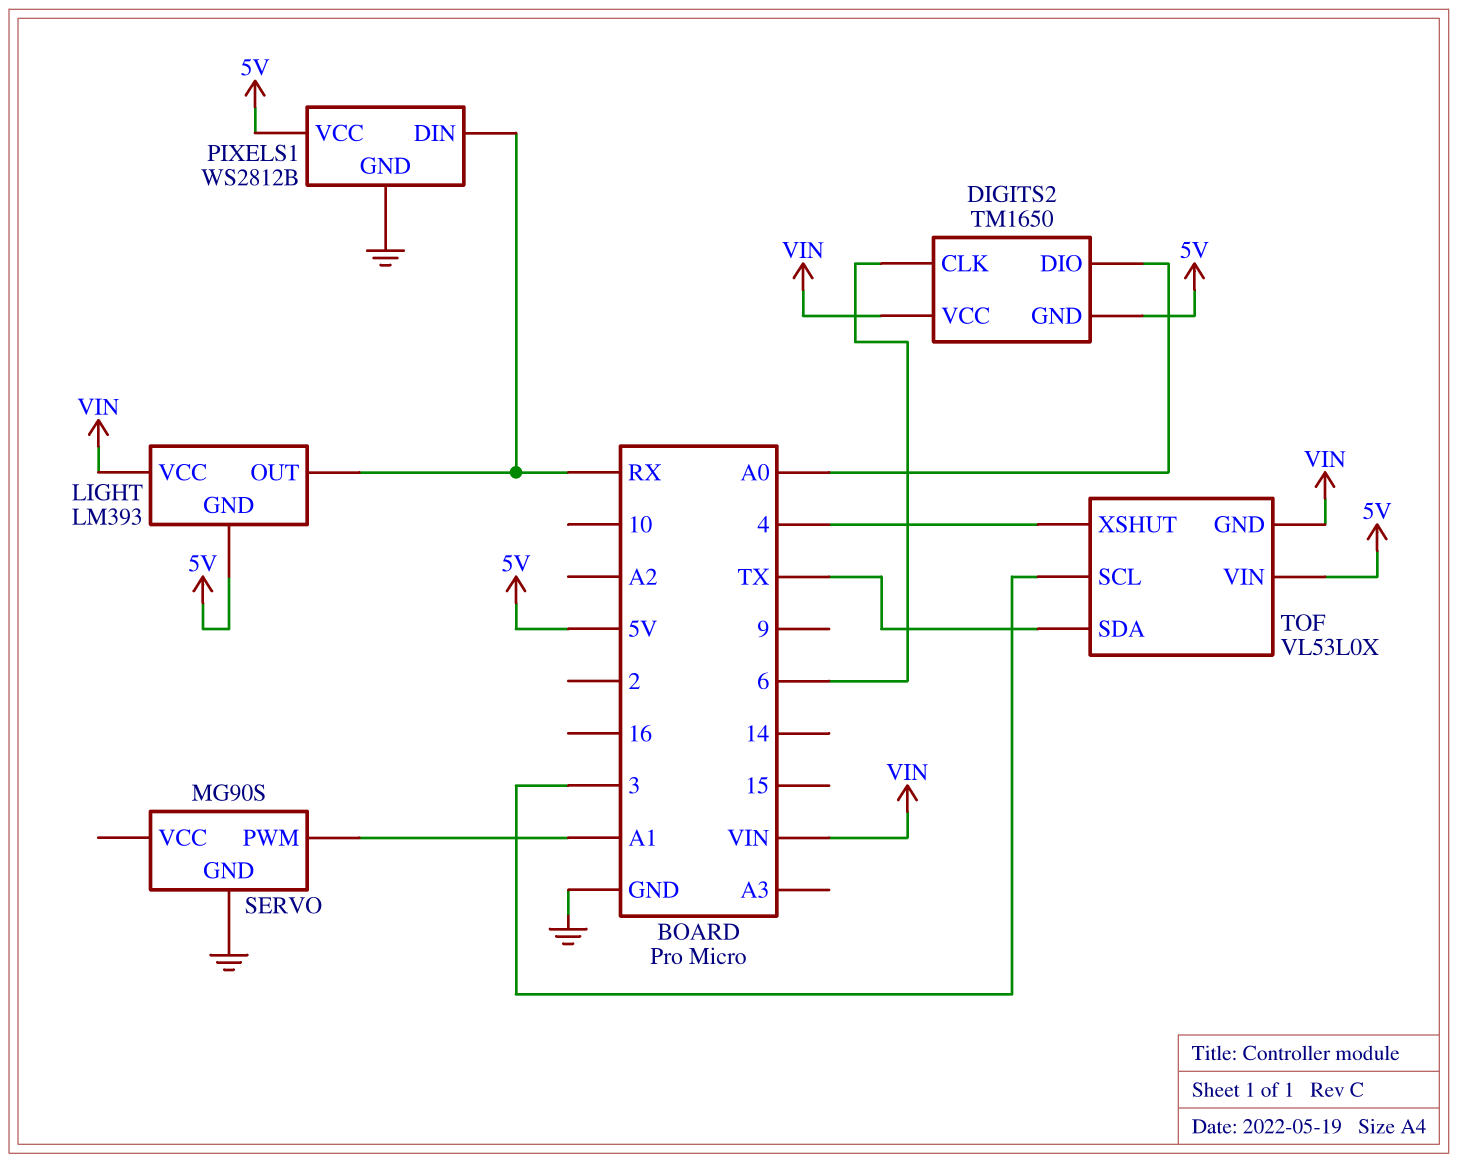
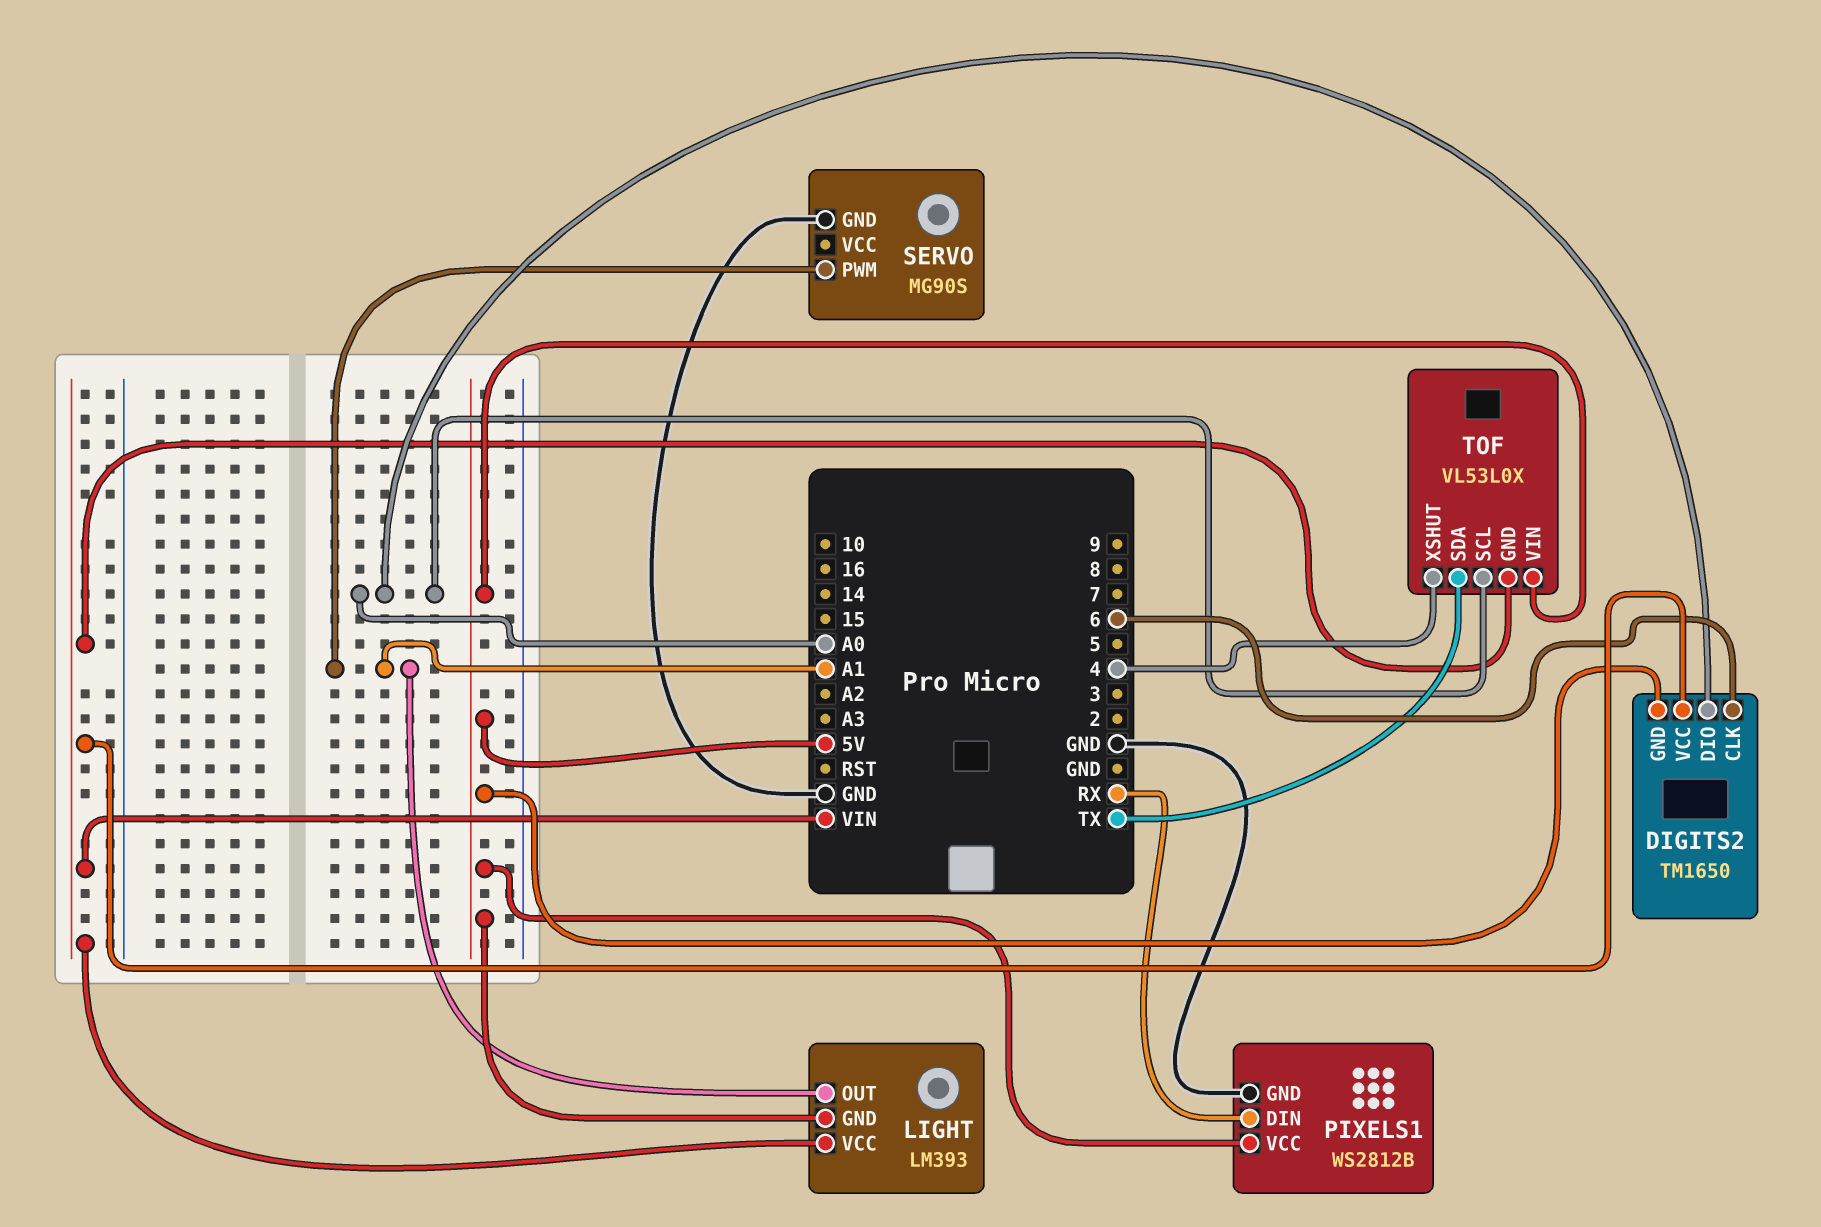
LIGHT pin OUT: RX -> A1
TOF pin SCL: 3 -> A0

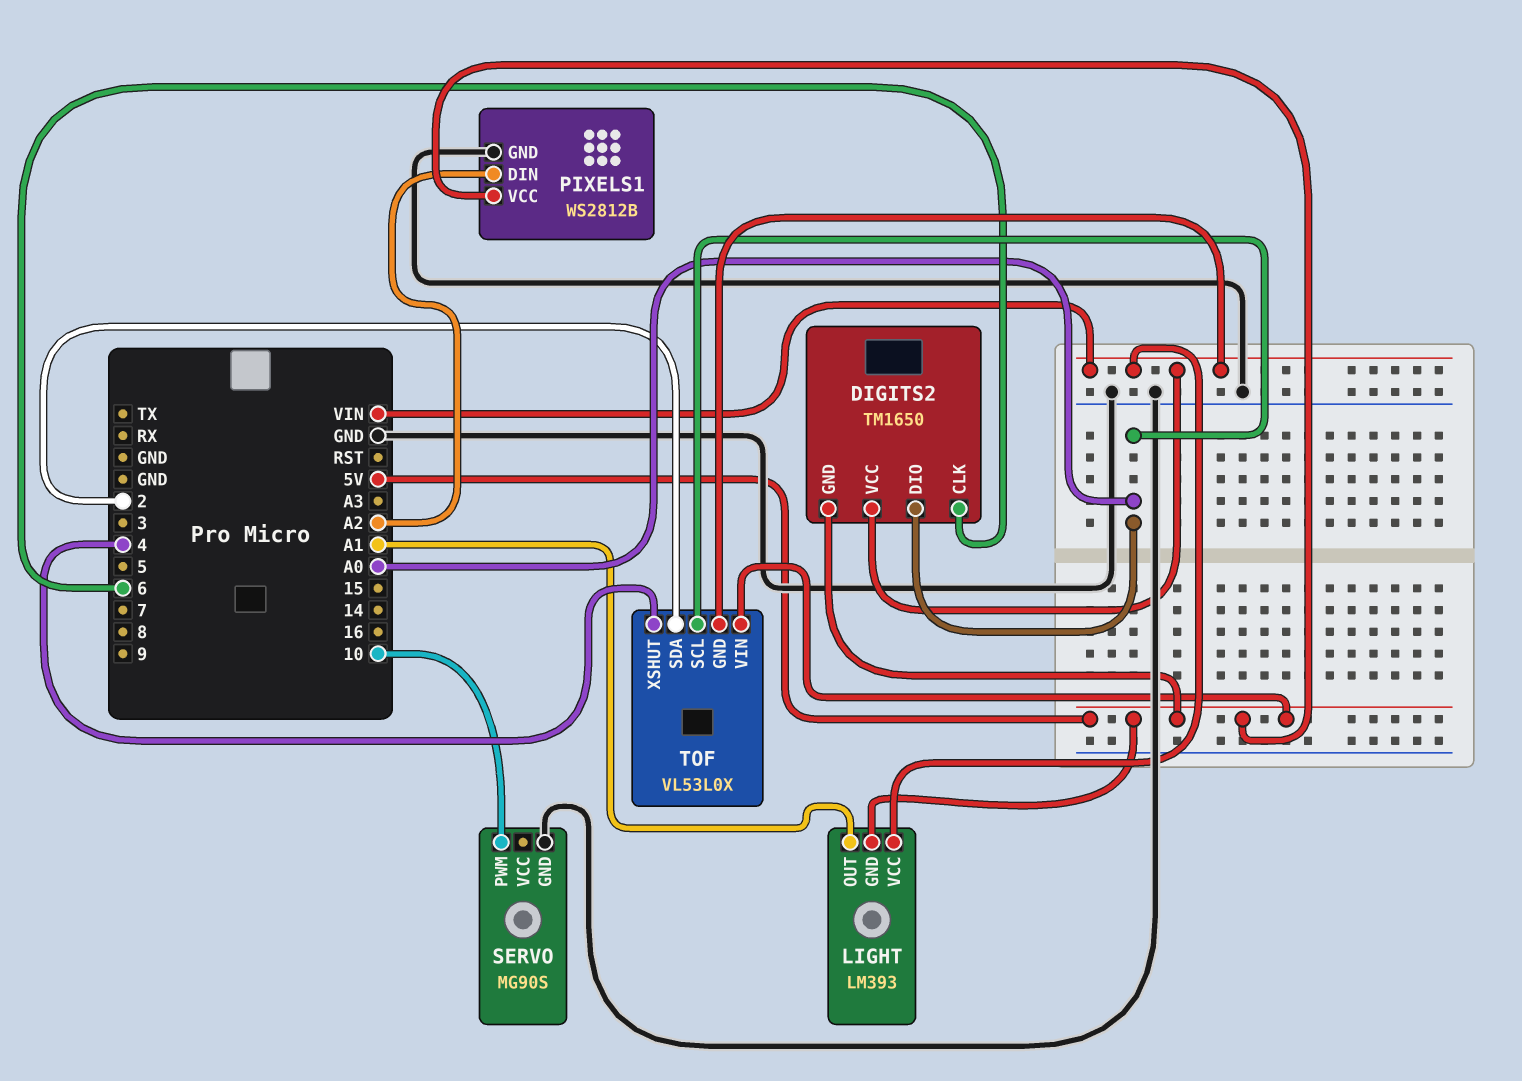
PIXELS1 pin DIN: RX -> A2
SERVO pin PWM: A1 -> 10
TOF pin SDA: TX -> 2

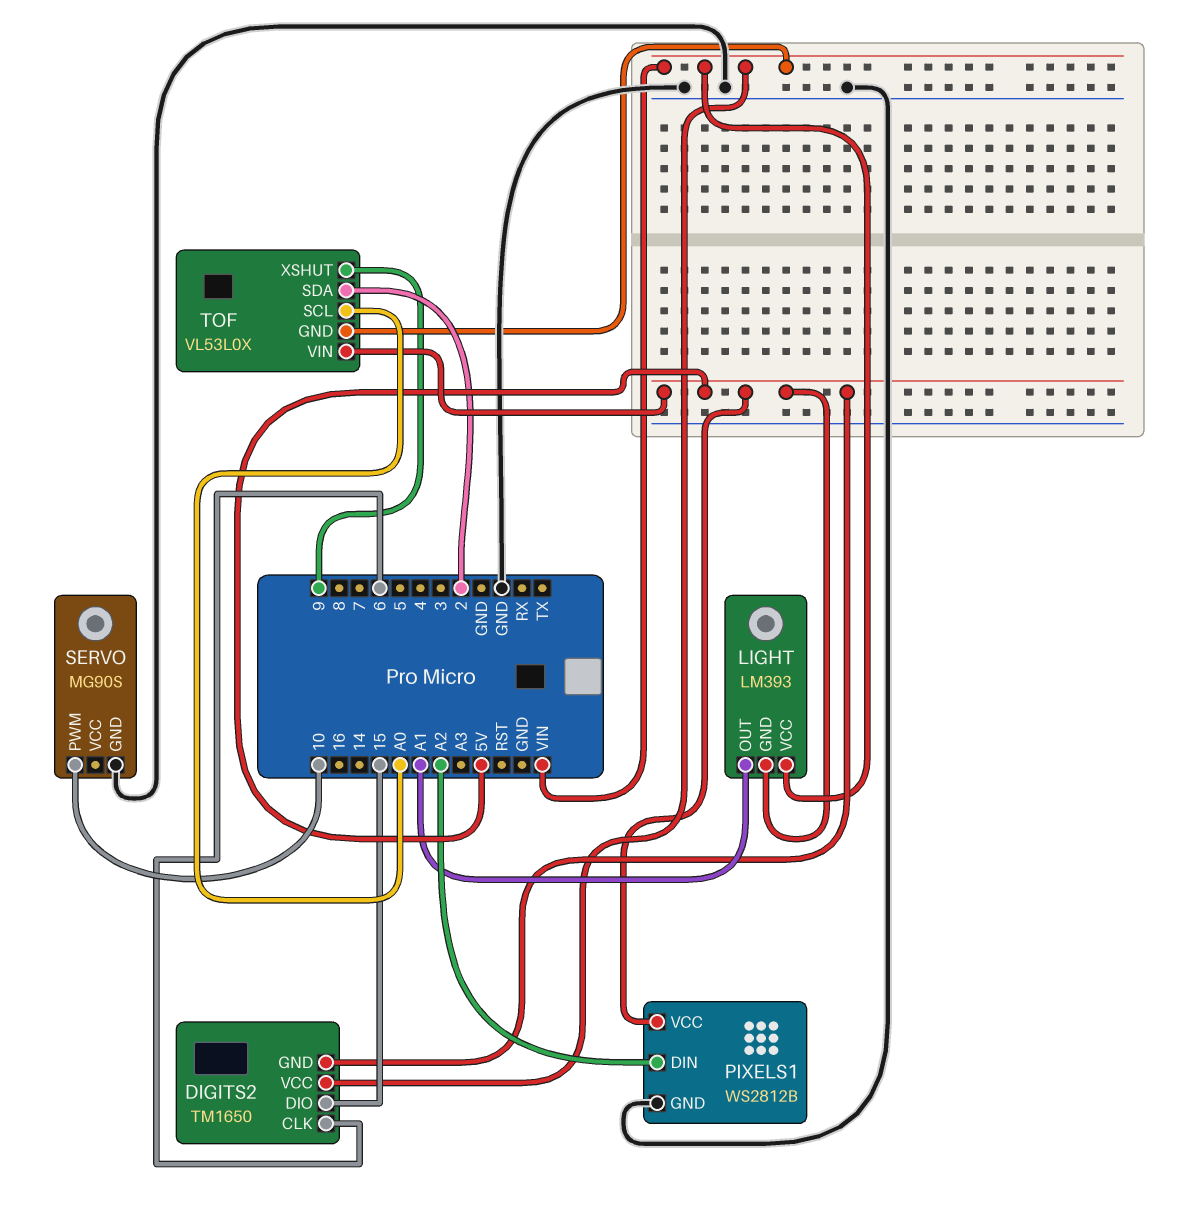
DIGITS2 pin DIO: A0 -> 15
TOF pin XSHUT: 4 -> 9

